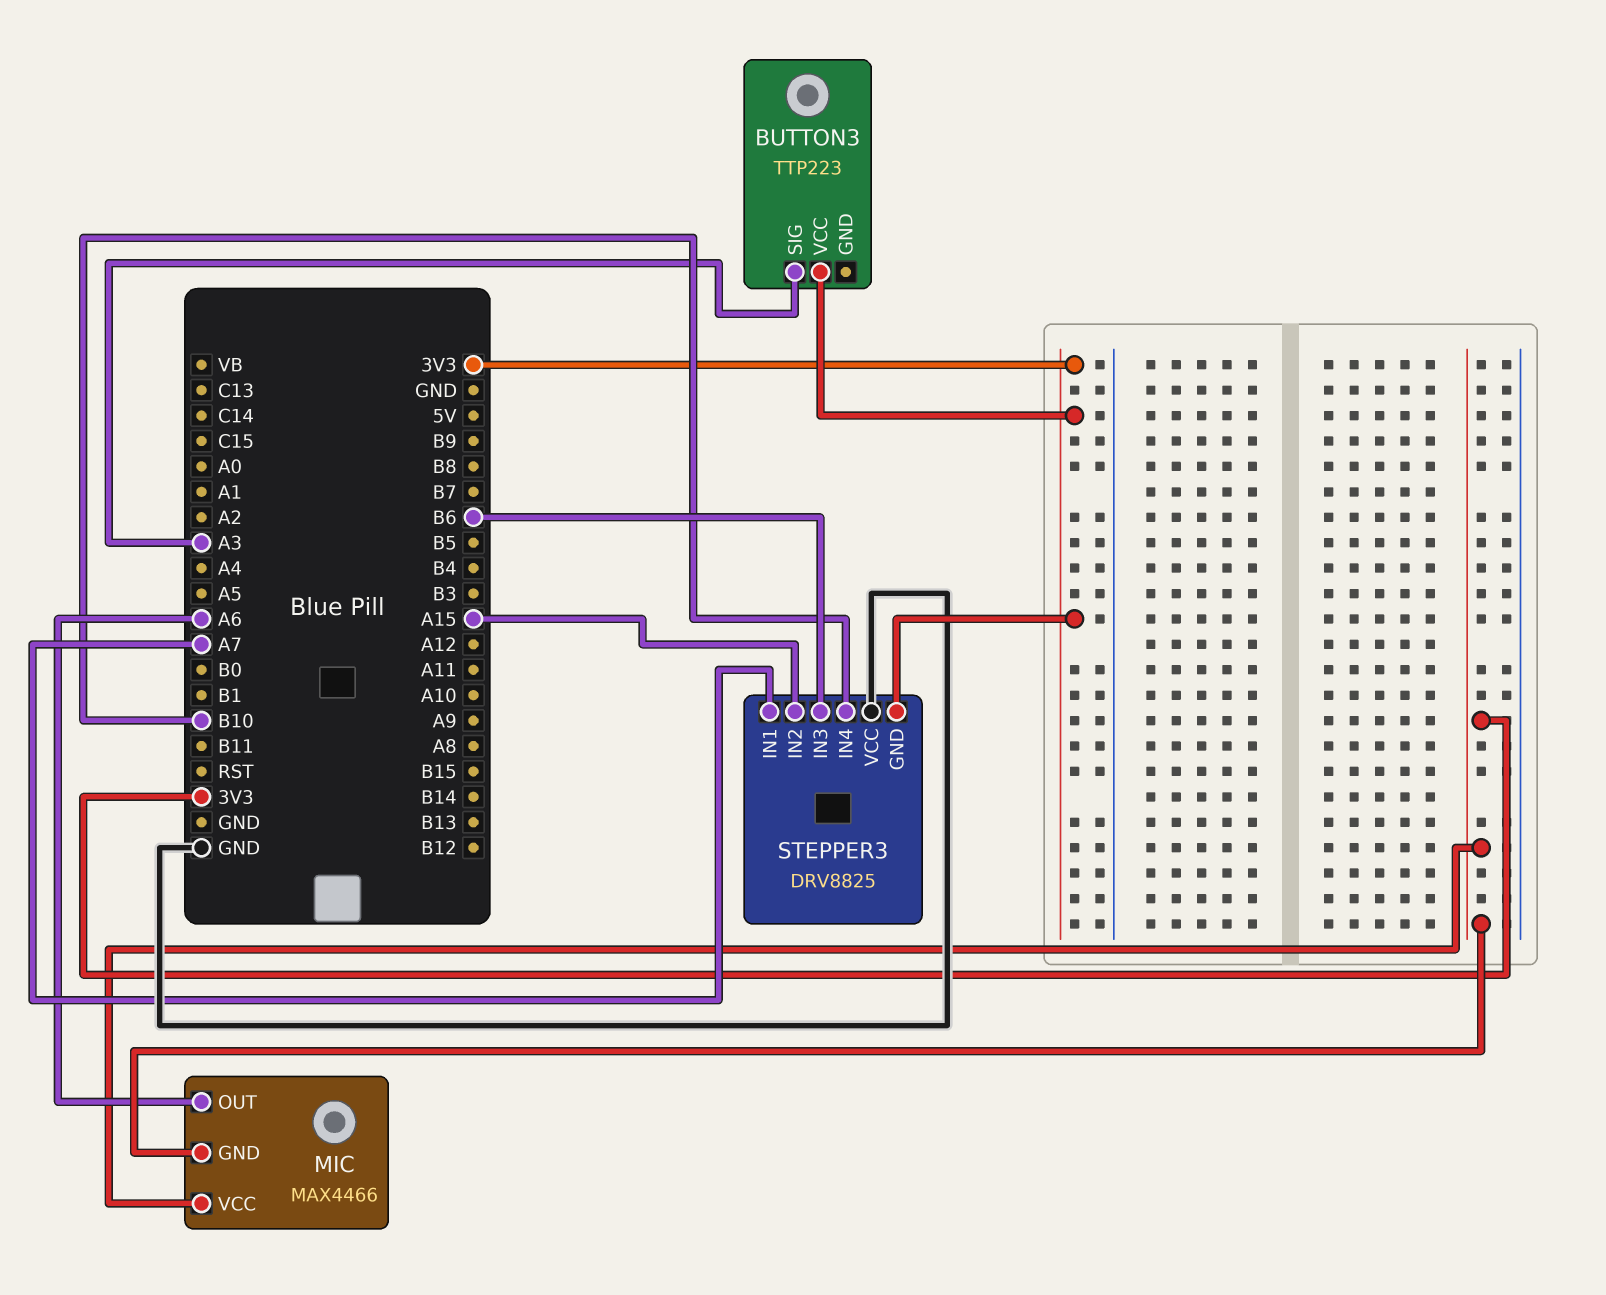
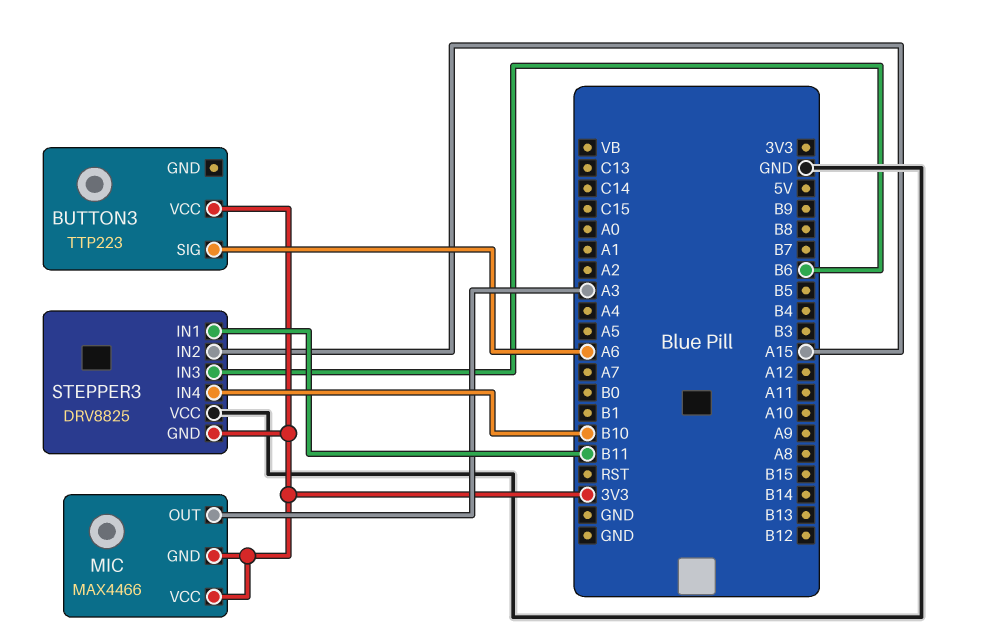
BUTTON3 pin SIG: A3 -> A6
MIC pin OUT: A6 -> A3
STEPPER3 pin IN1: A7 -> B11

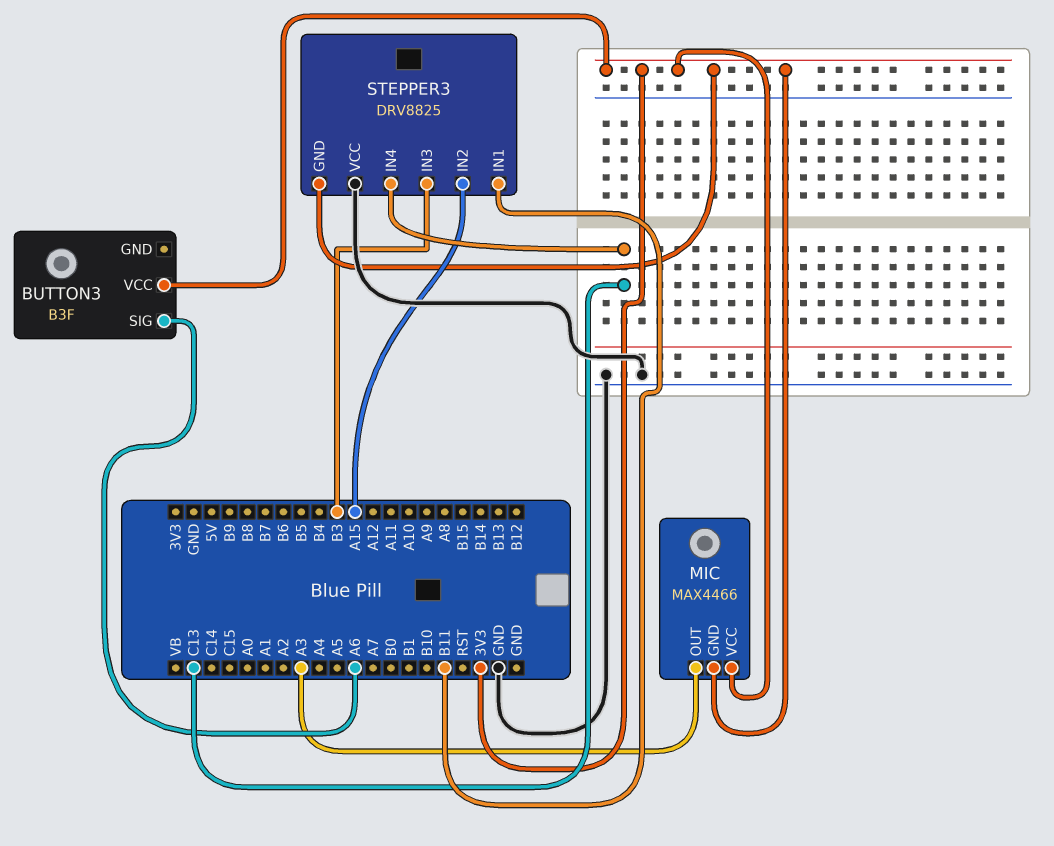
BUTTON3: TTP223 -> B3F
STEPPER3 pin IN3: B6 -> B3
STEPPER3 pin IN4: B10 -> C13

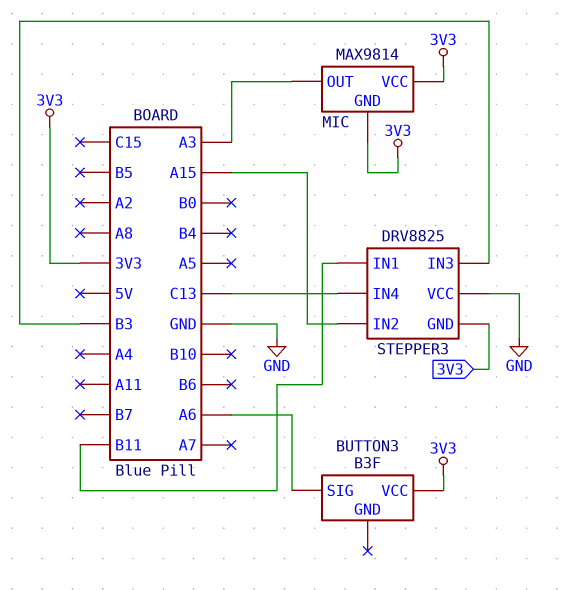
MIC: MAX4466 -> MAX9814

